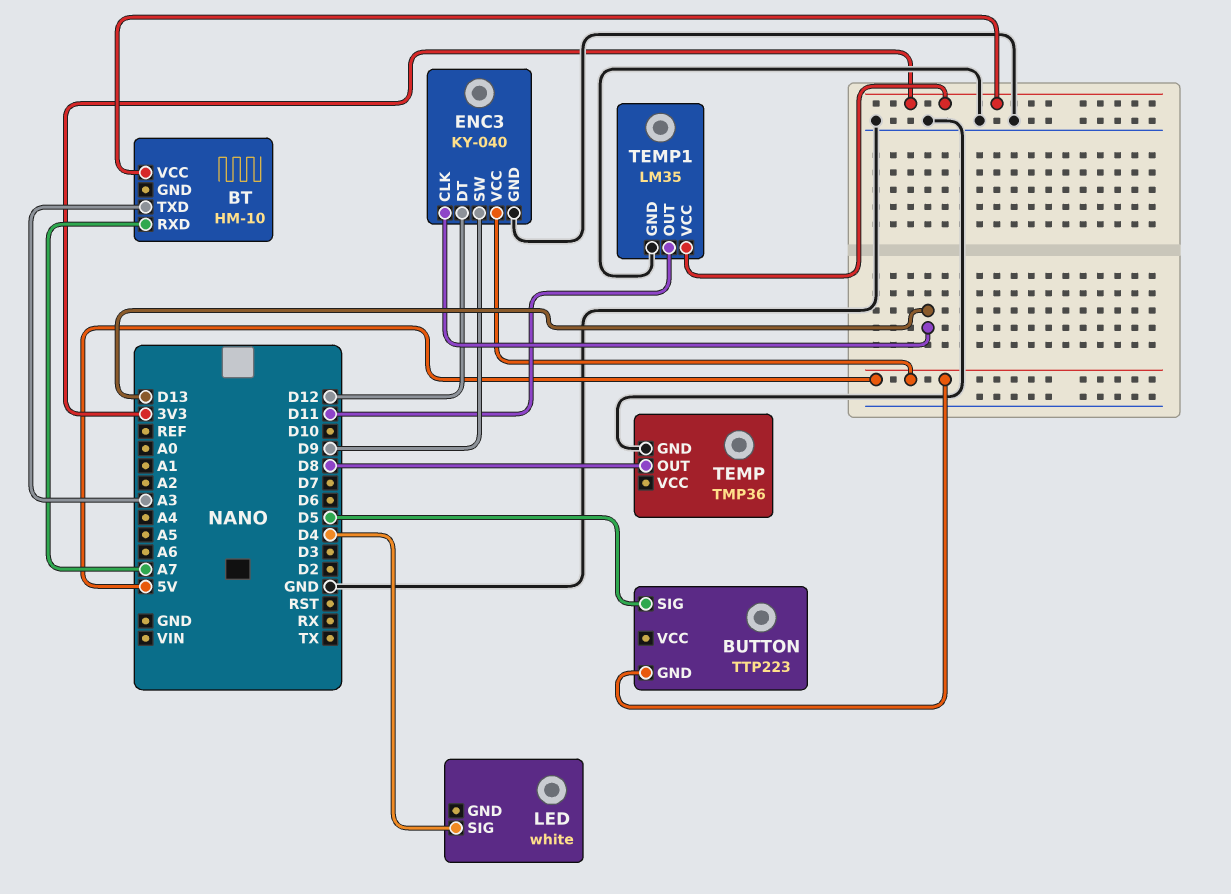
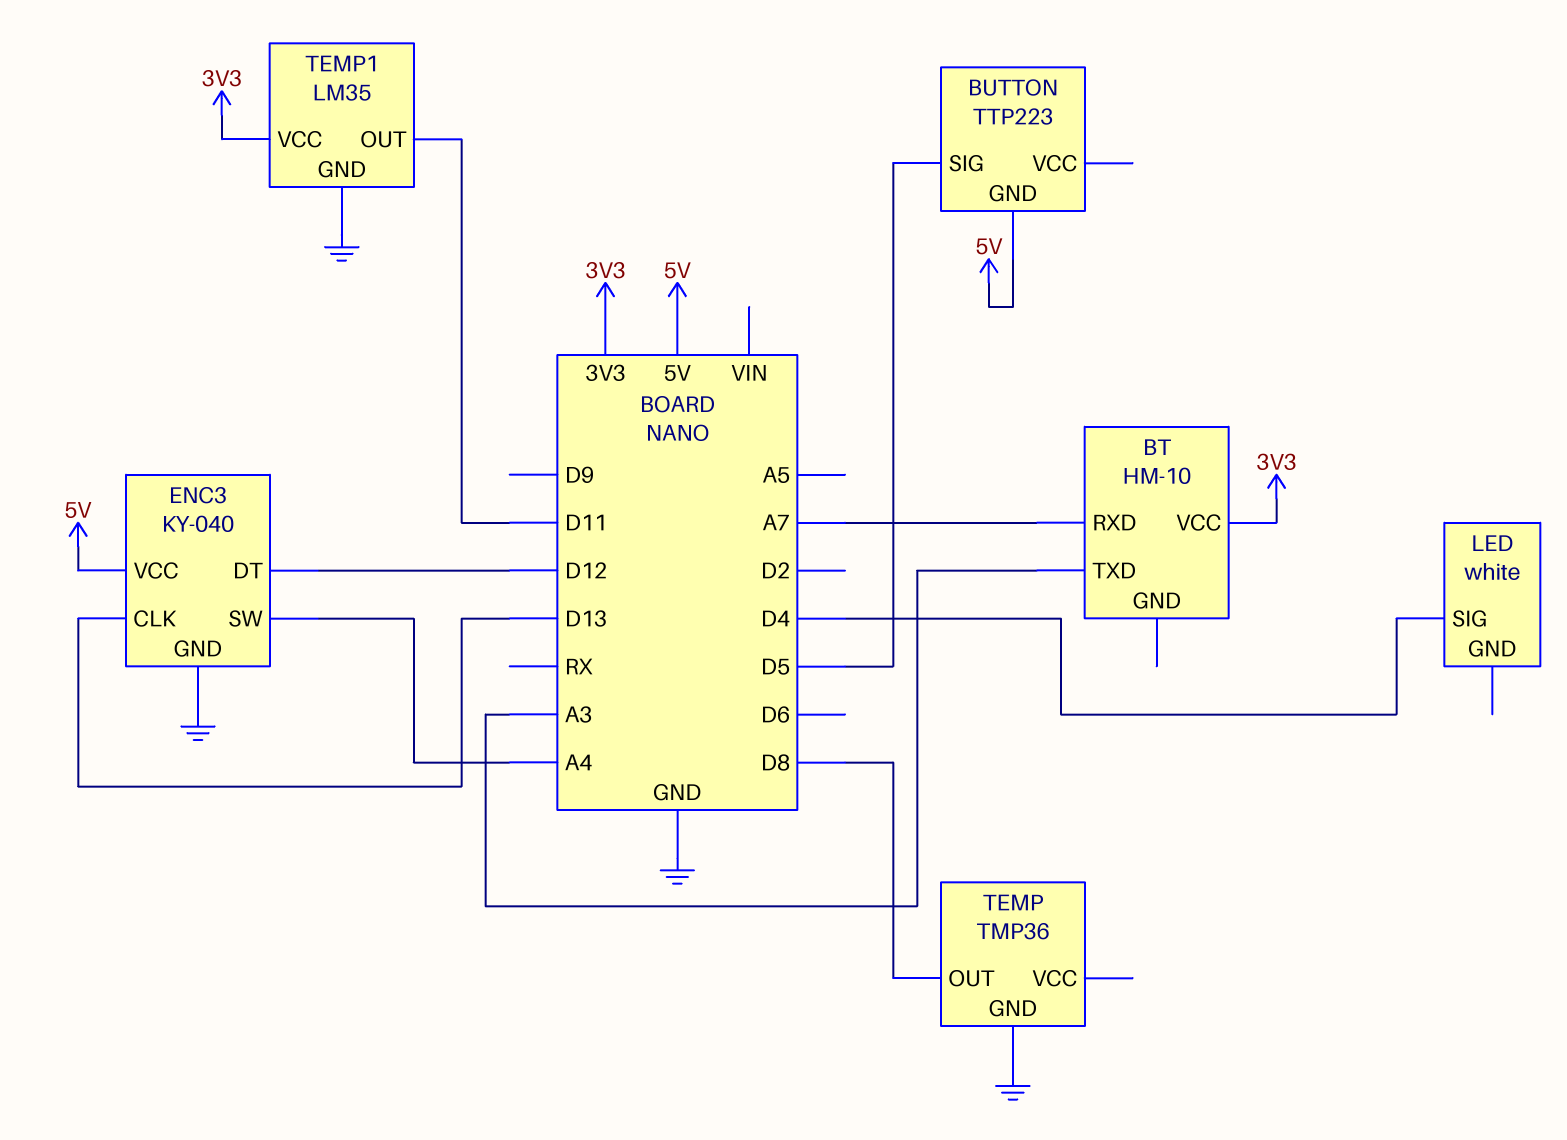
ENC3 pin SW: D9 -> A4

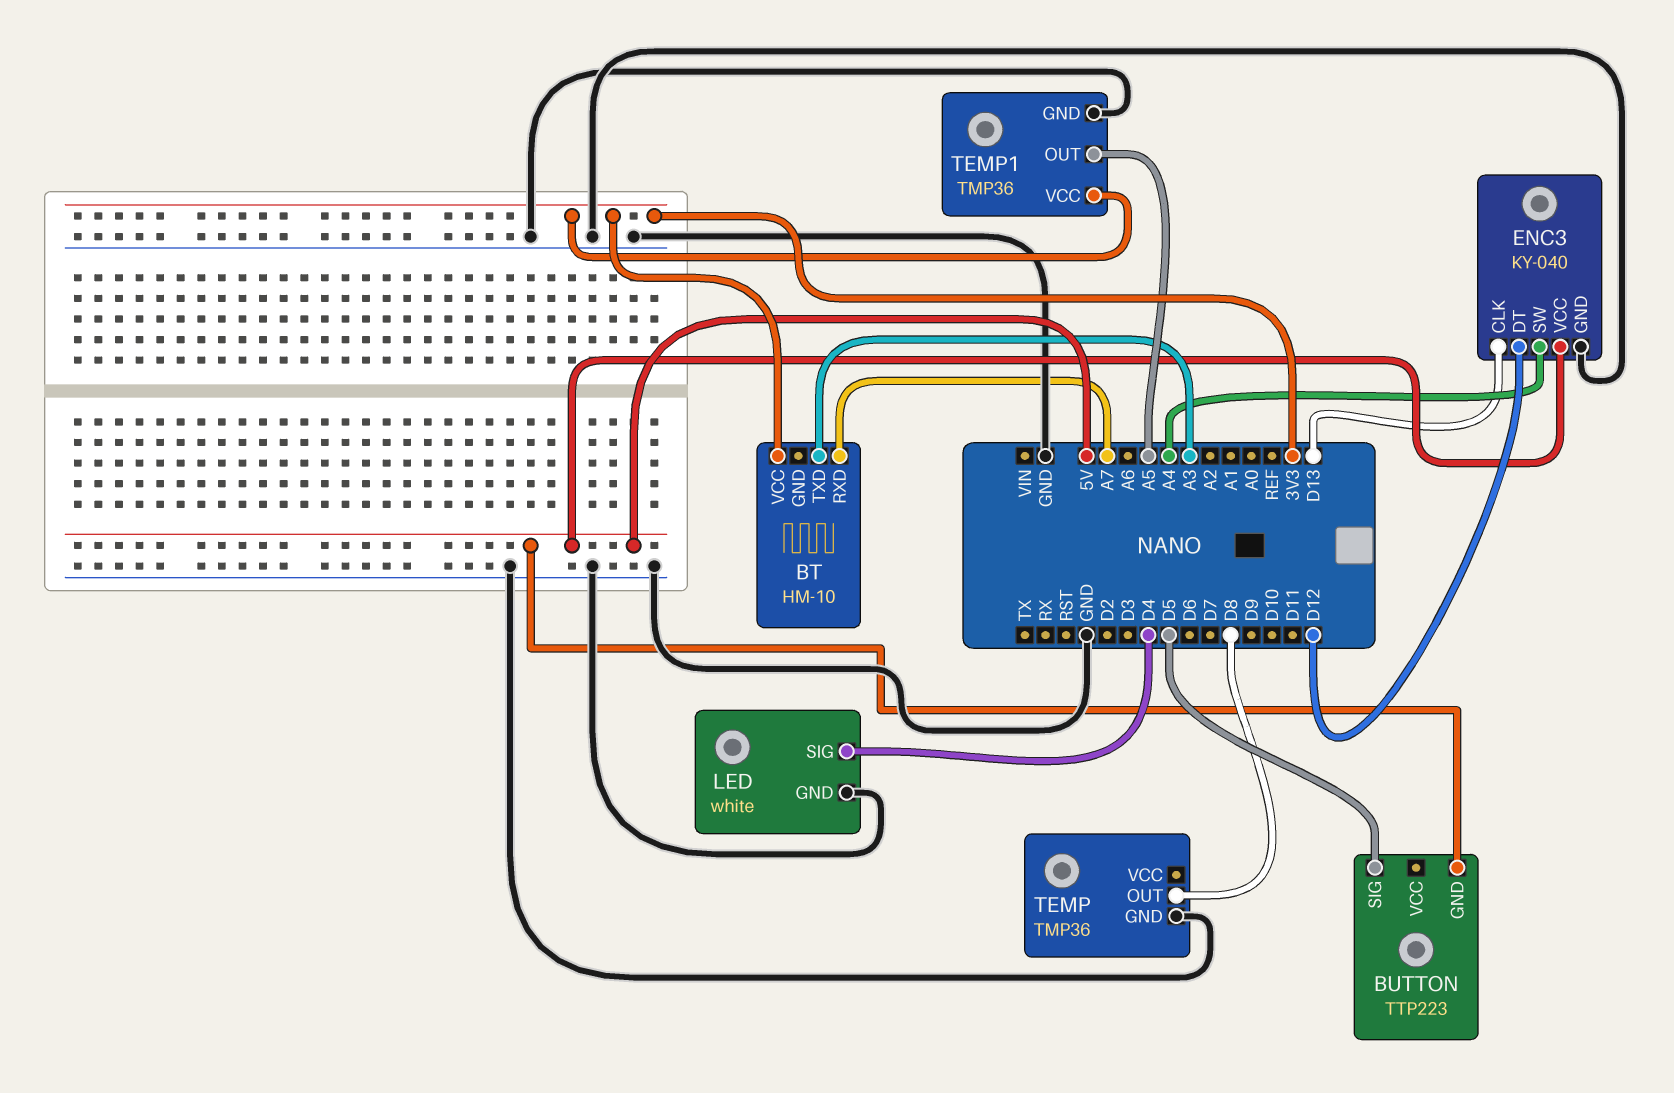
LED pin GND: none -> GND
TEMP1: LM35 -> TMP36
TEMP1 pin OUT: D11 -> A5

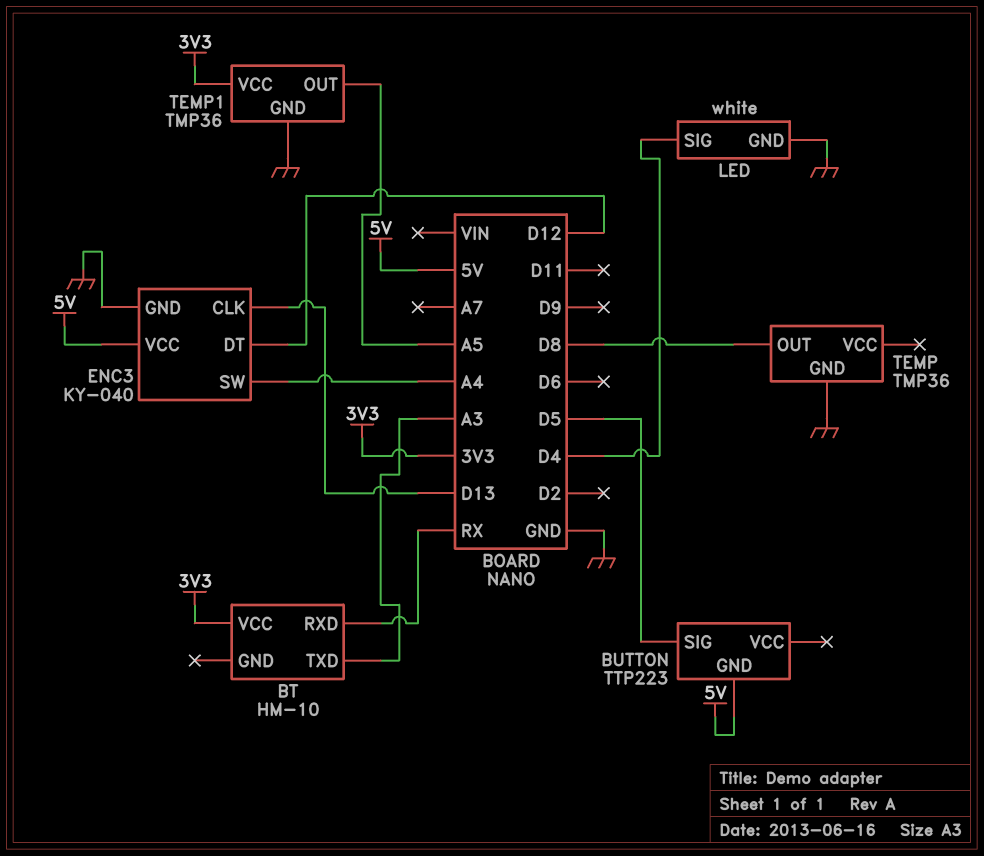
BT pin RXD: A7 -> RX

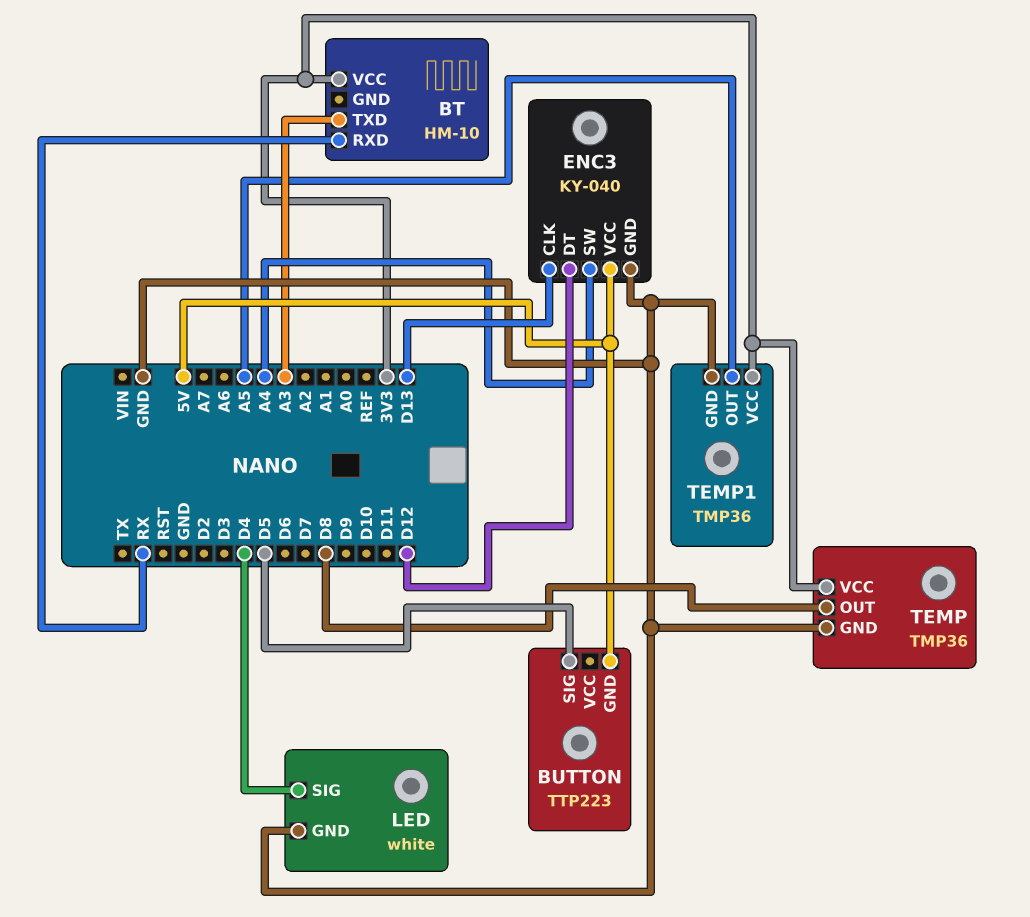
TEMP pin VCC: none -> 3V3

